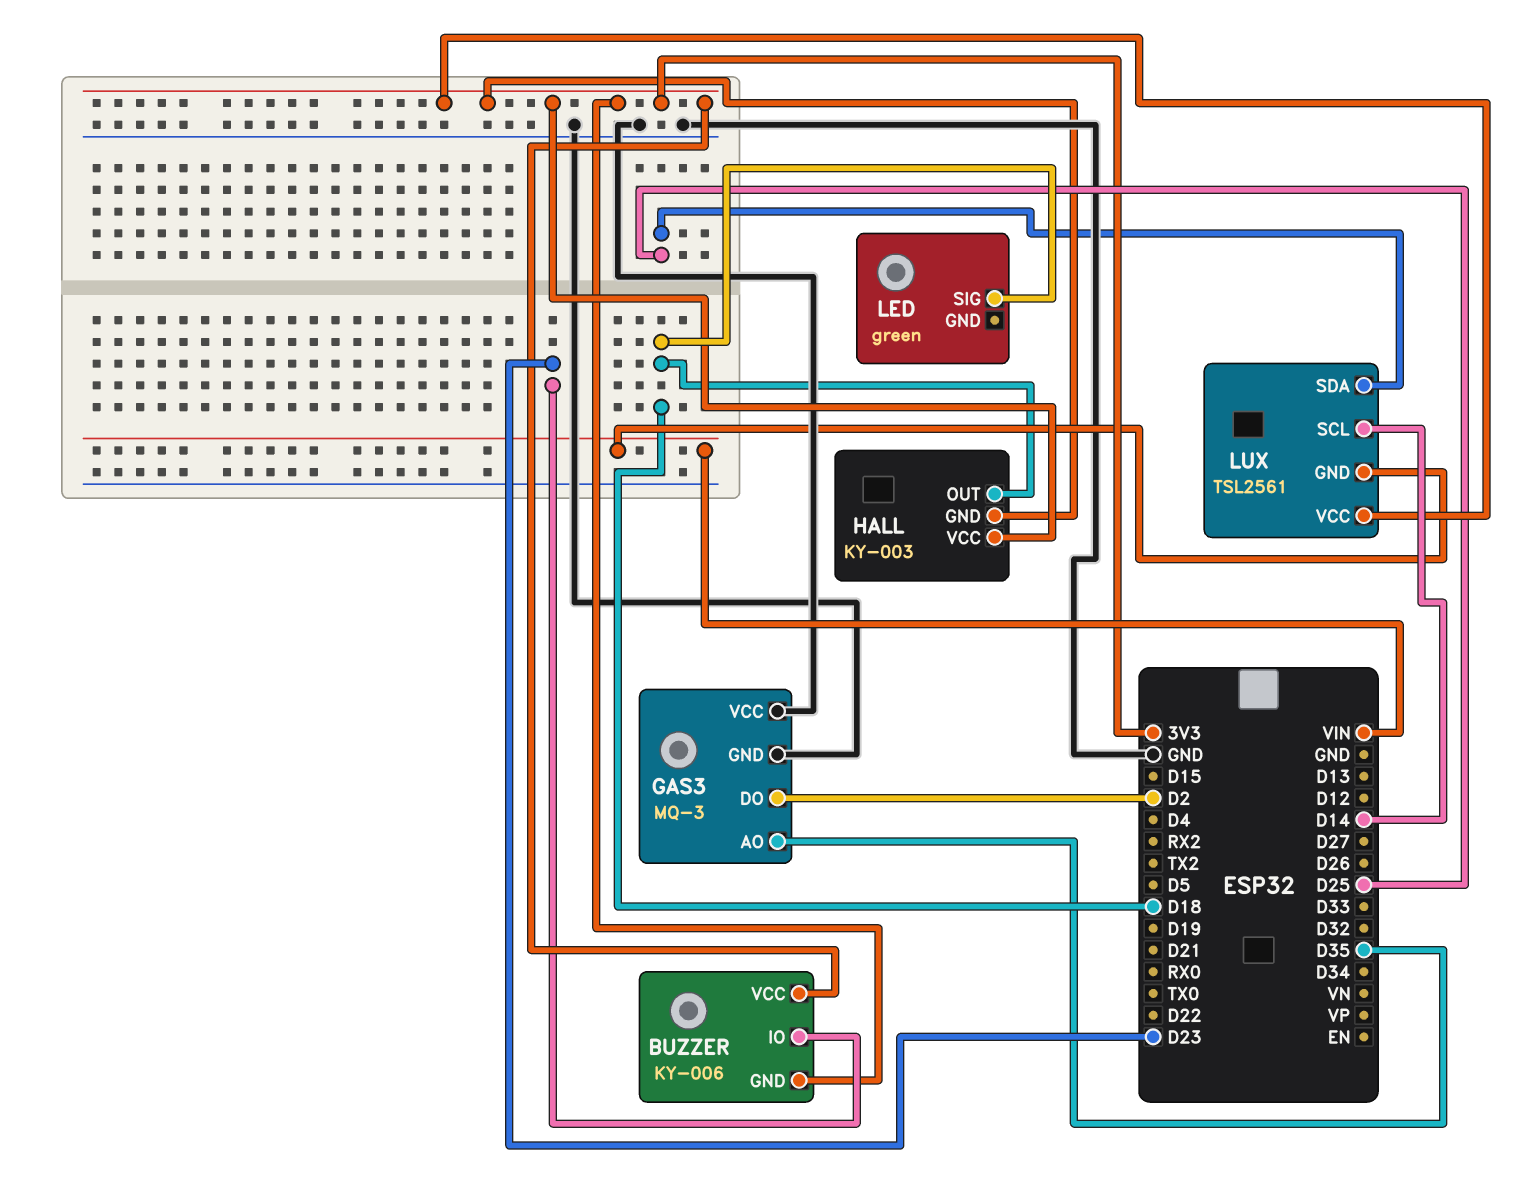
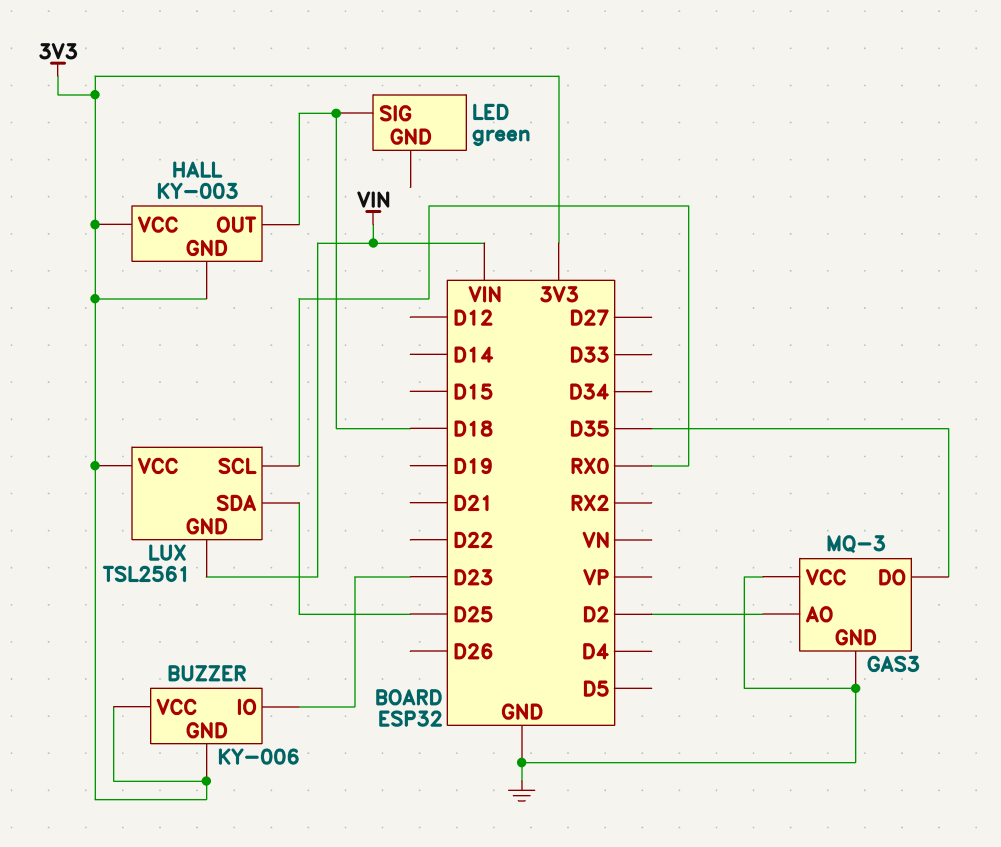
GAS3 pin AO: D35 -> D2
GAS3 pin DO: D2 -> D35
LUX pin SCL: D14 -> RX0

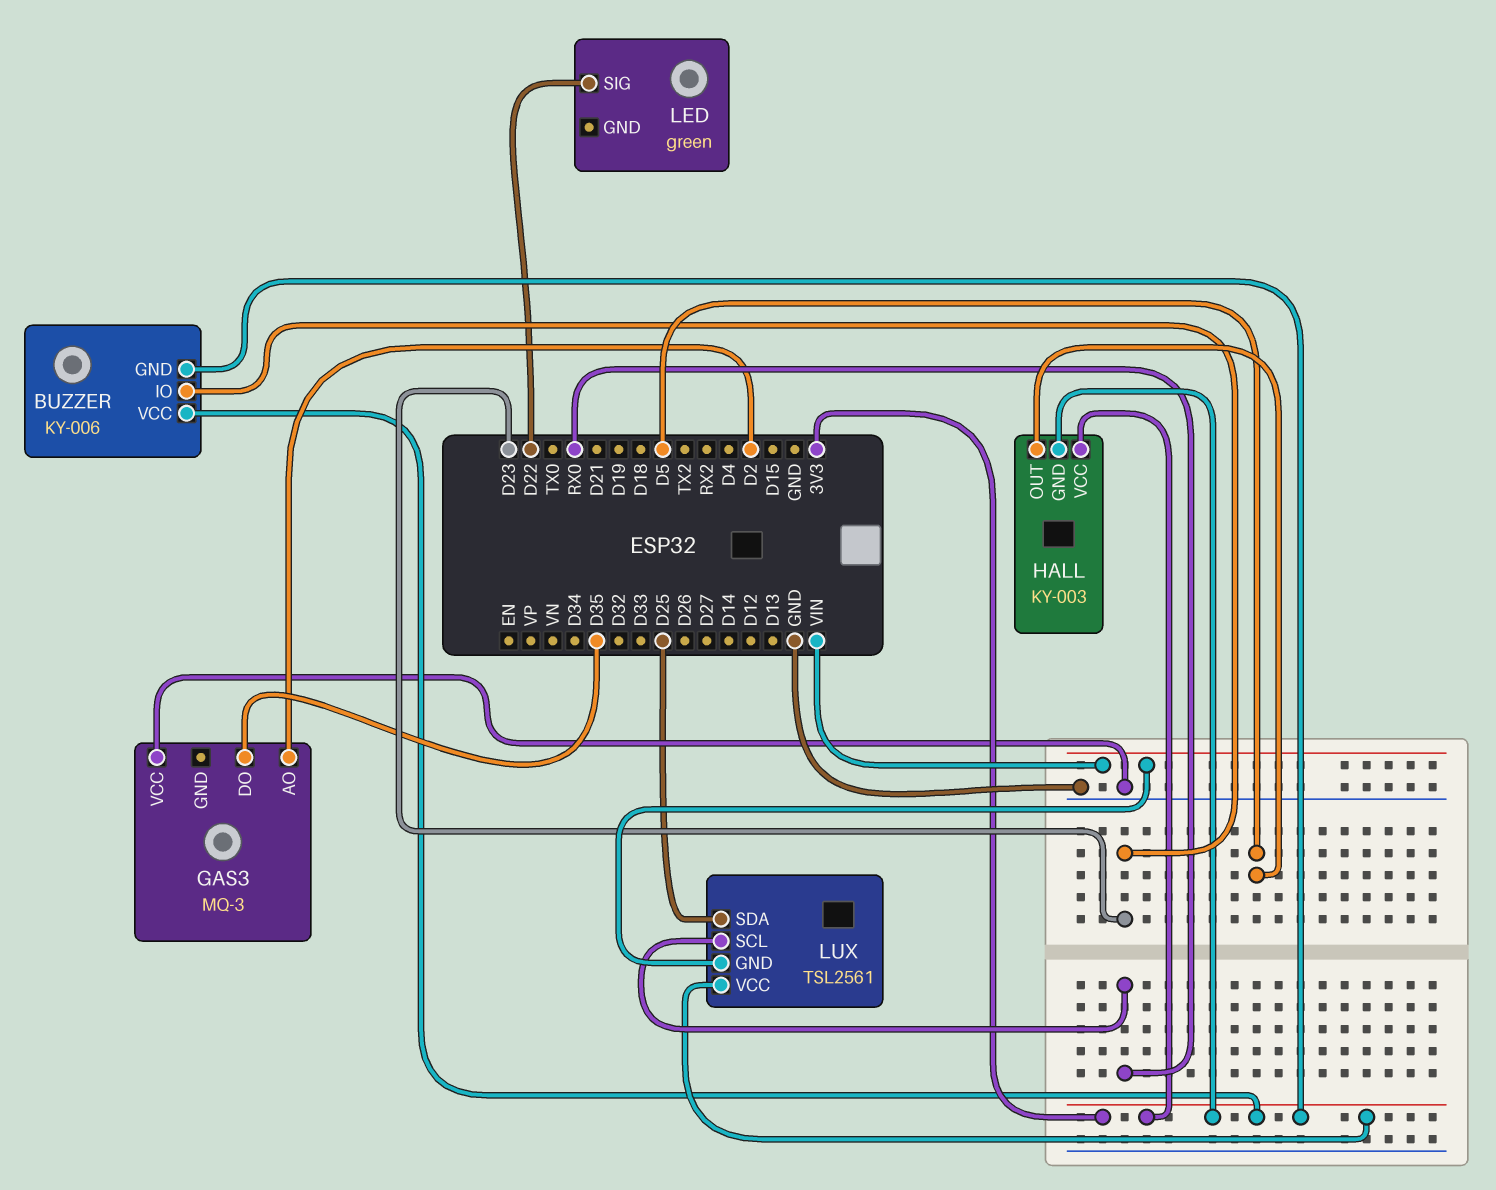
GAS3 pin GND: GND -> none
HALL pin OUT: D18 -> D5
LED pin SIG: D18 -> D22

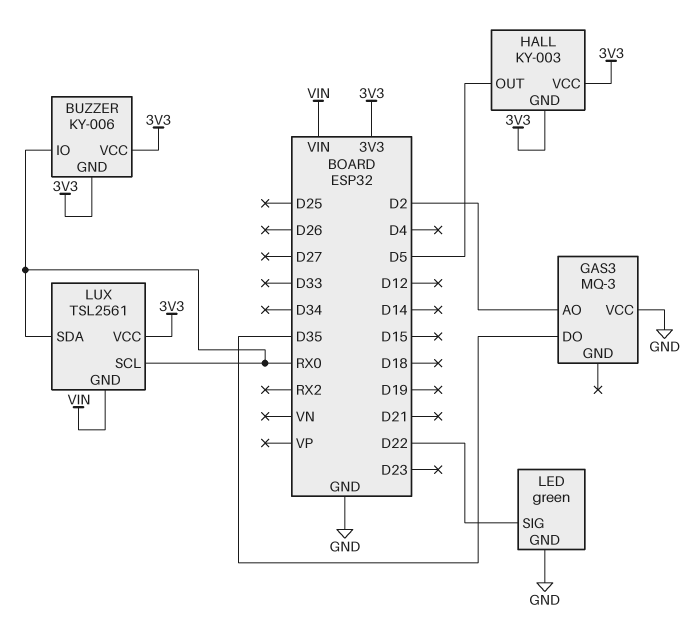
BUZZER pin IO: D23 -> RX0
LED pin GND: none -> GND
LUX pin SDA: D25 -> RX0

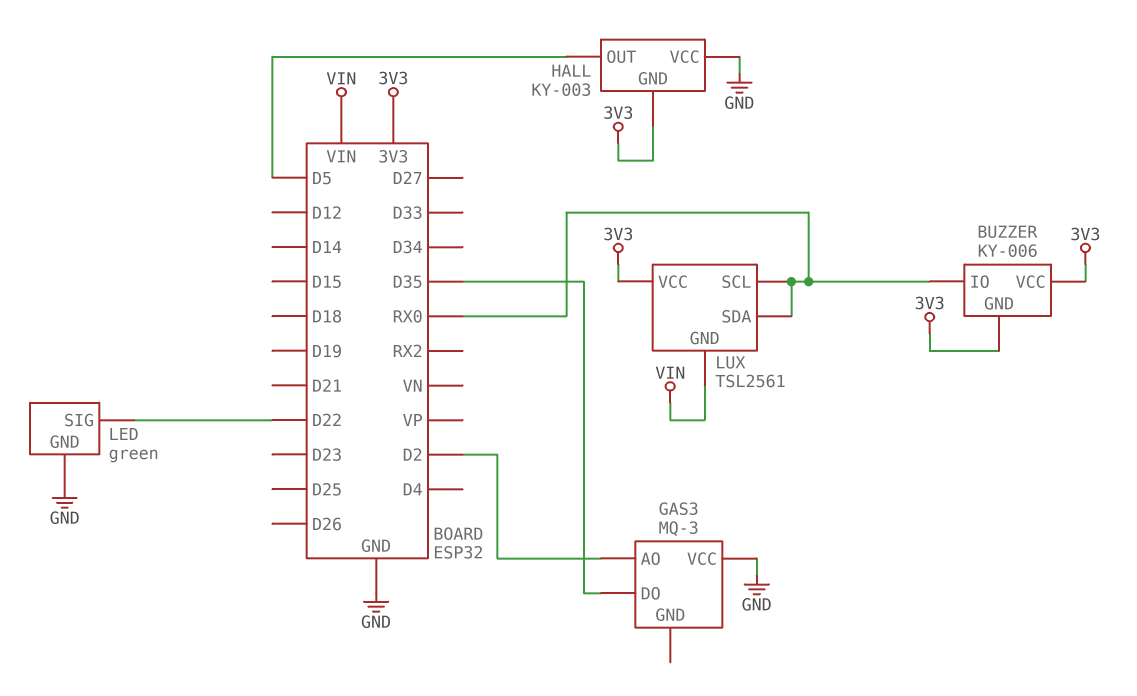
HALL pin VCC: 3V3 -> GND

